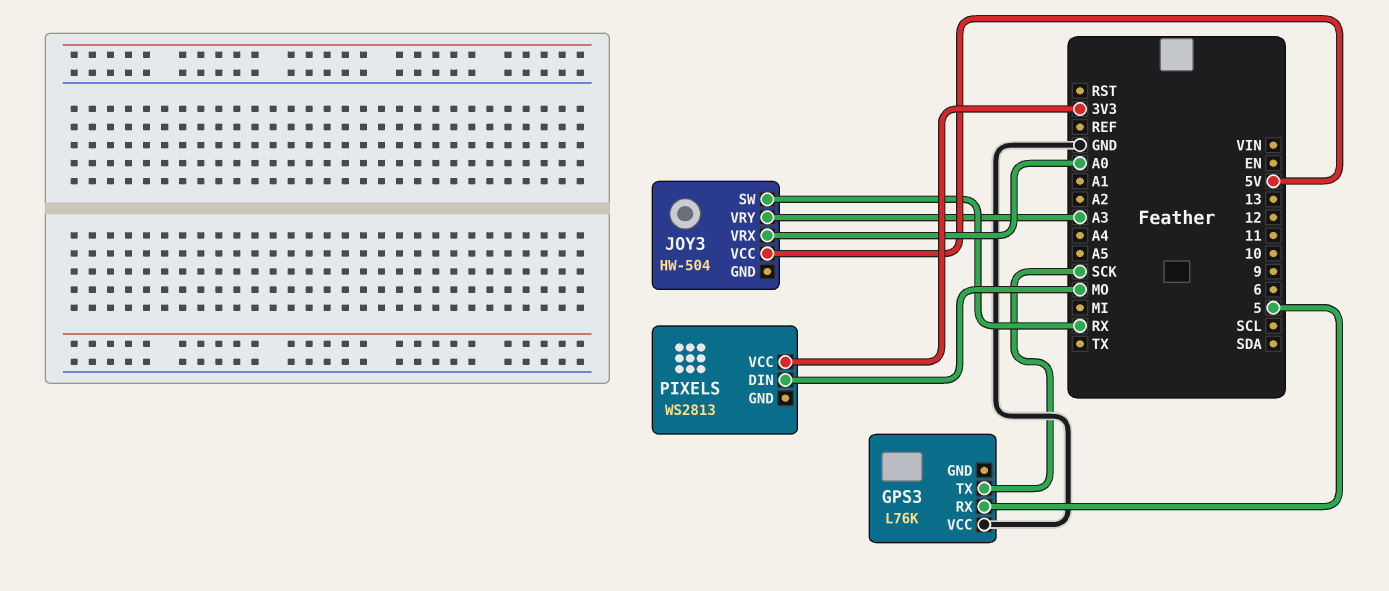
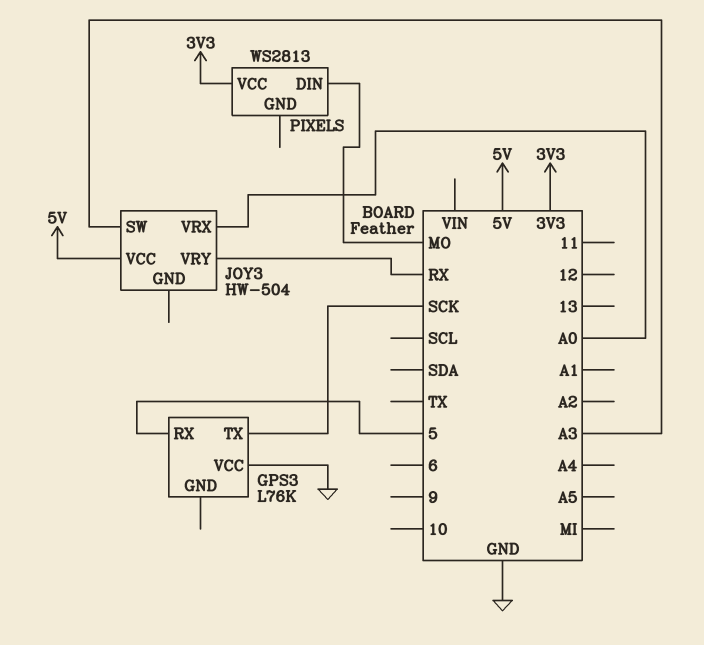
JOY3 pin SW: RX -> A3
JOY3 pin VRY: A3 -> RX

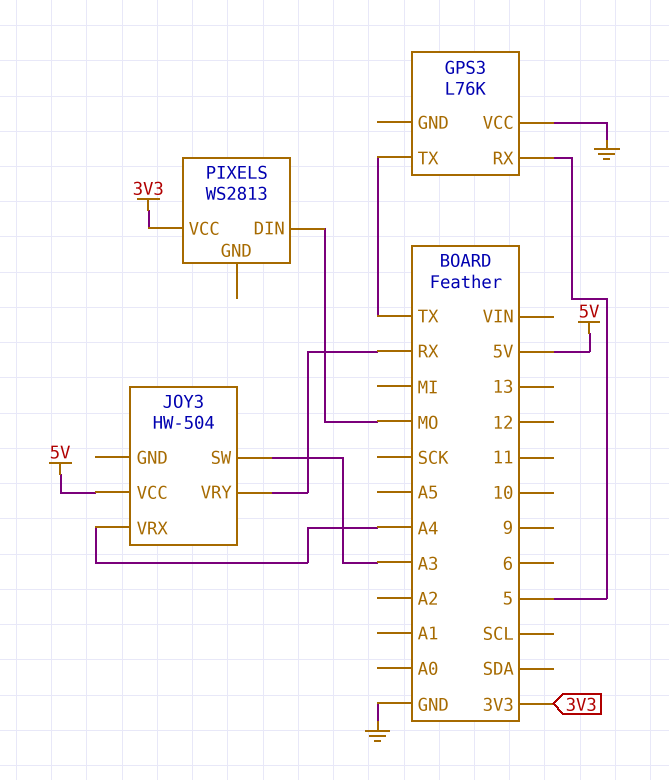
GPS3 pin TX: SCK -> TX
JOY3 pin VRX: A0 -> A4

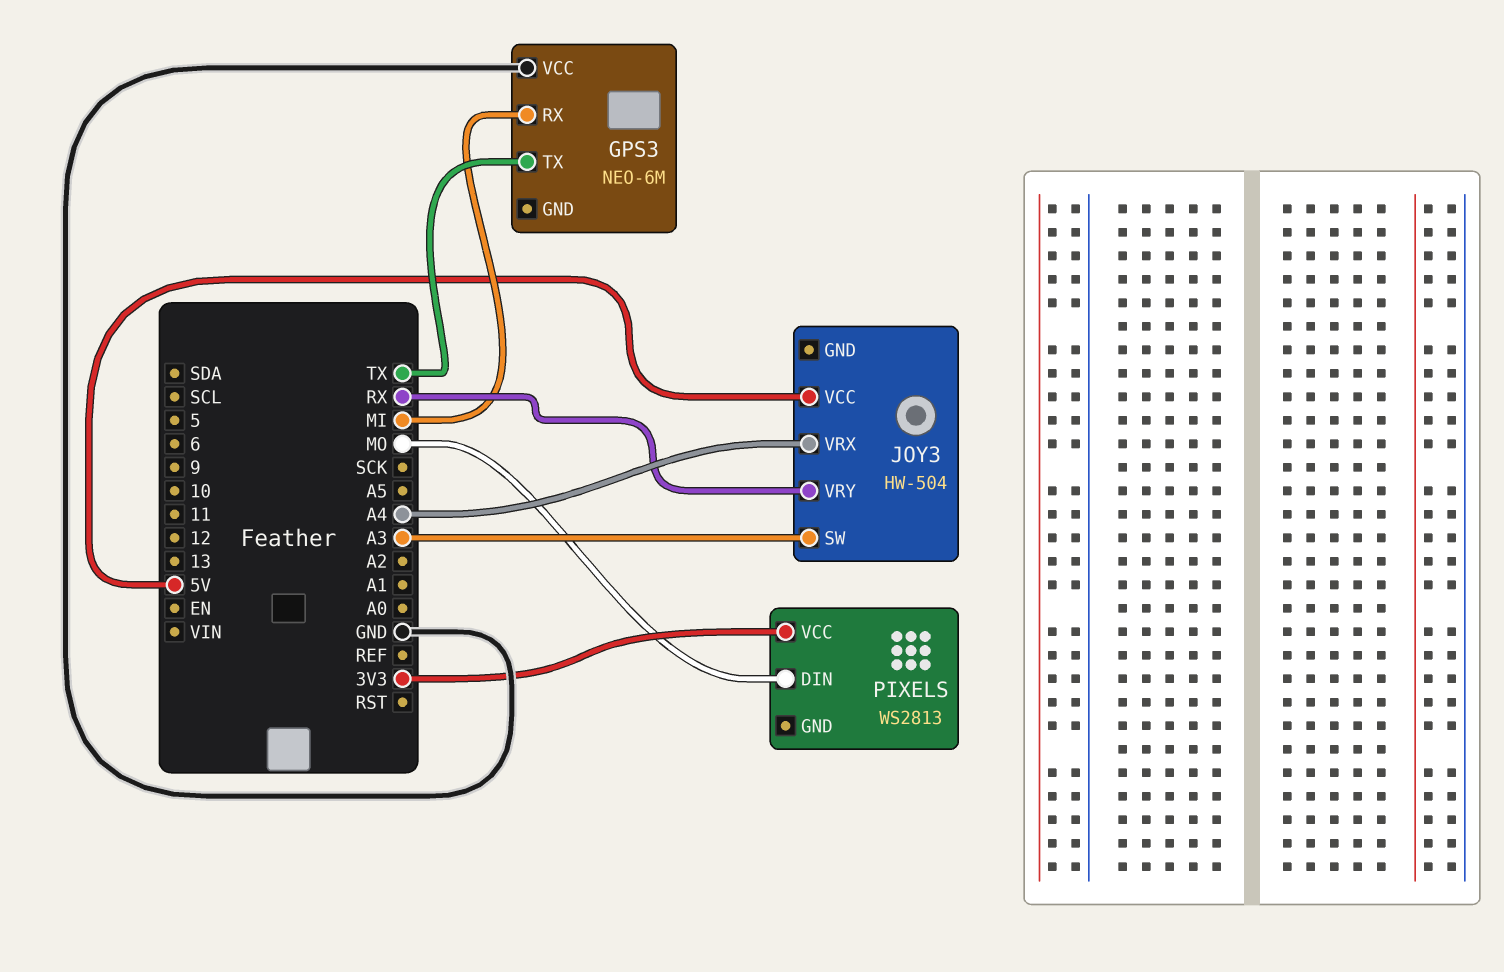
GPS3: L76K -> NEO-6M
GPS3 pin RX: 5 -> MI

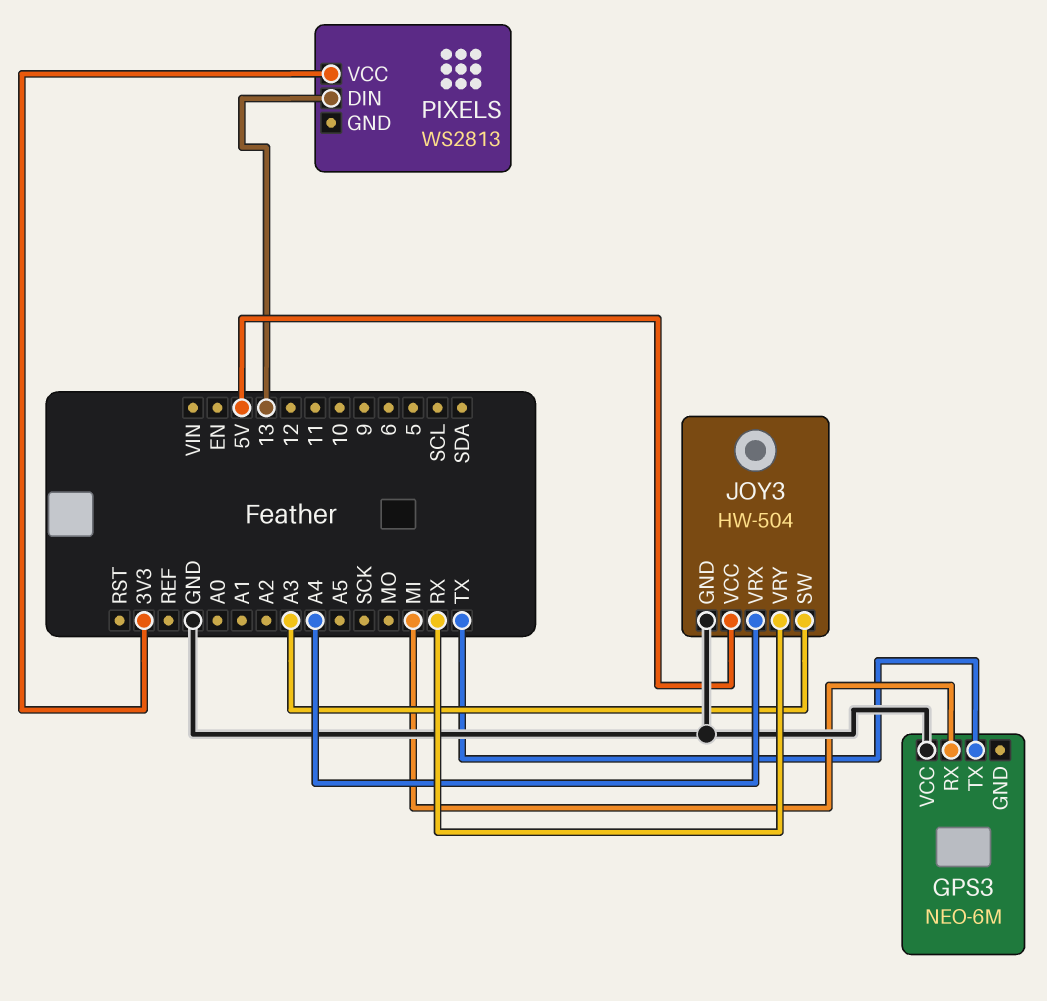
JOY3 pin GND: none -> GND
PIXELS pin DIN: MO -> 13

